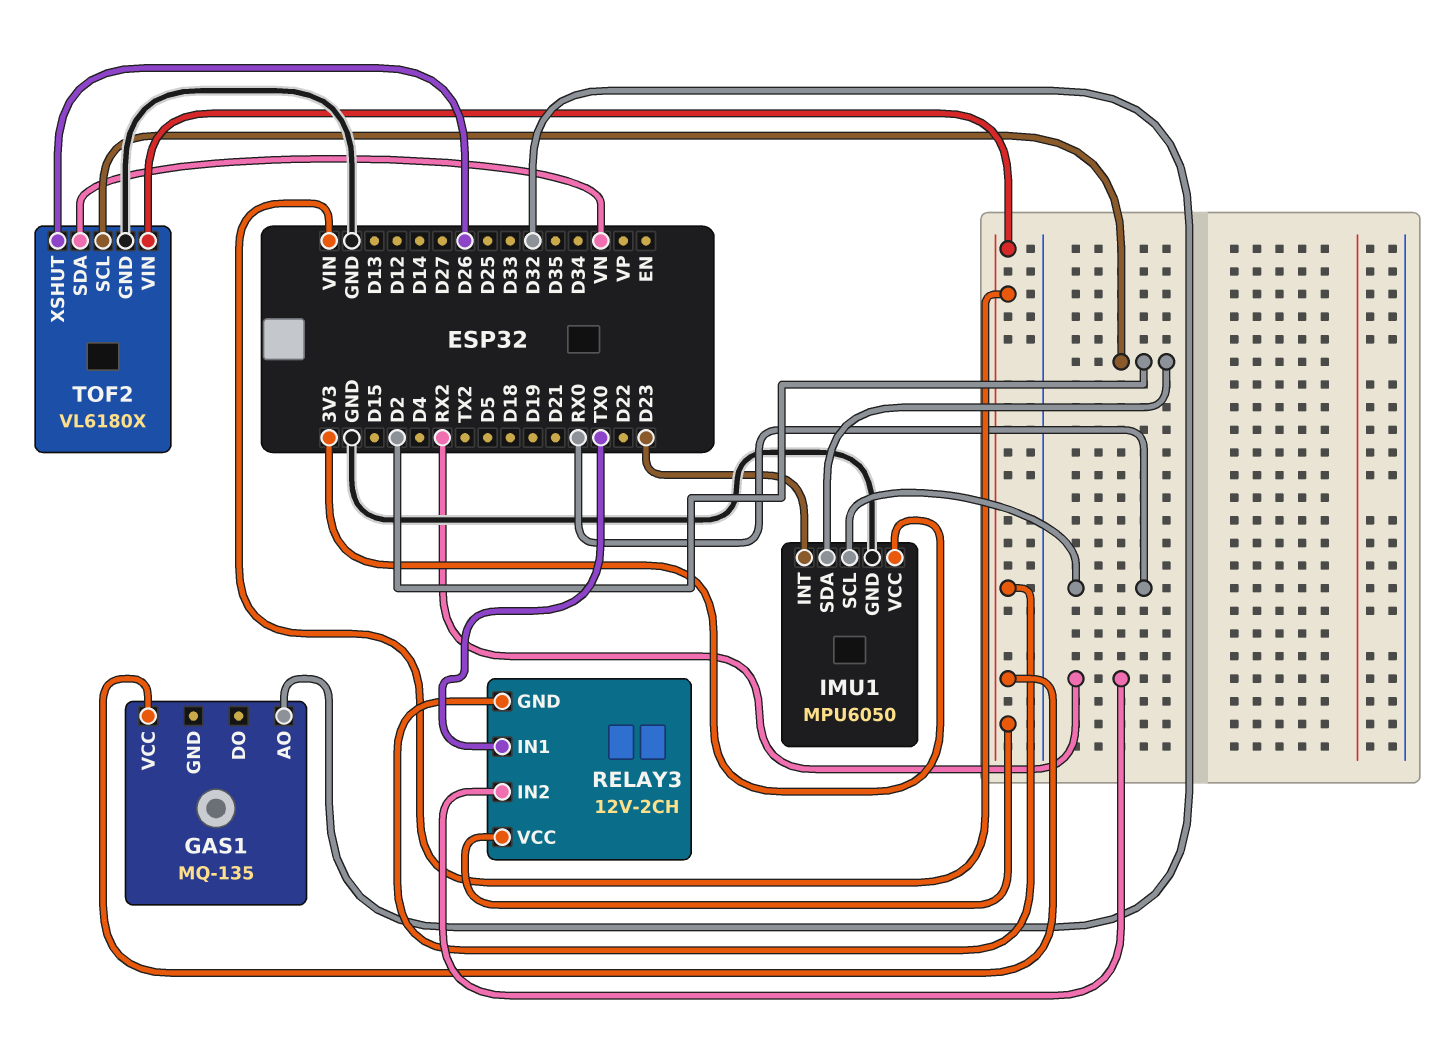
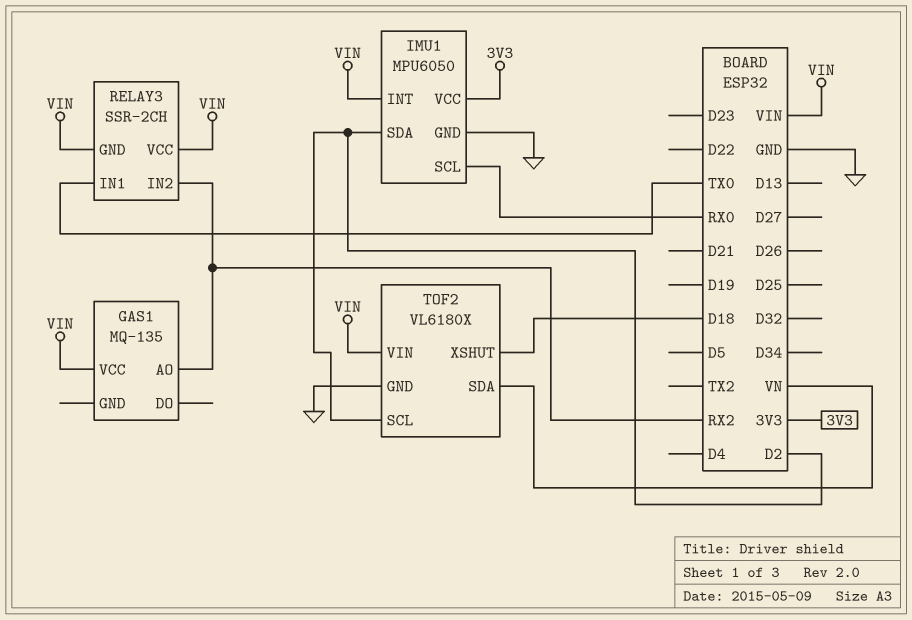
GAS1 pin AO: D32 -> RX2
IMU1 pin INT: D23 -> VIN
RELAY3: 12V-2CH -> SSR-2CH
TOF2 pin XSHUT: D26 -> D18

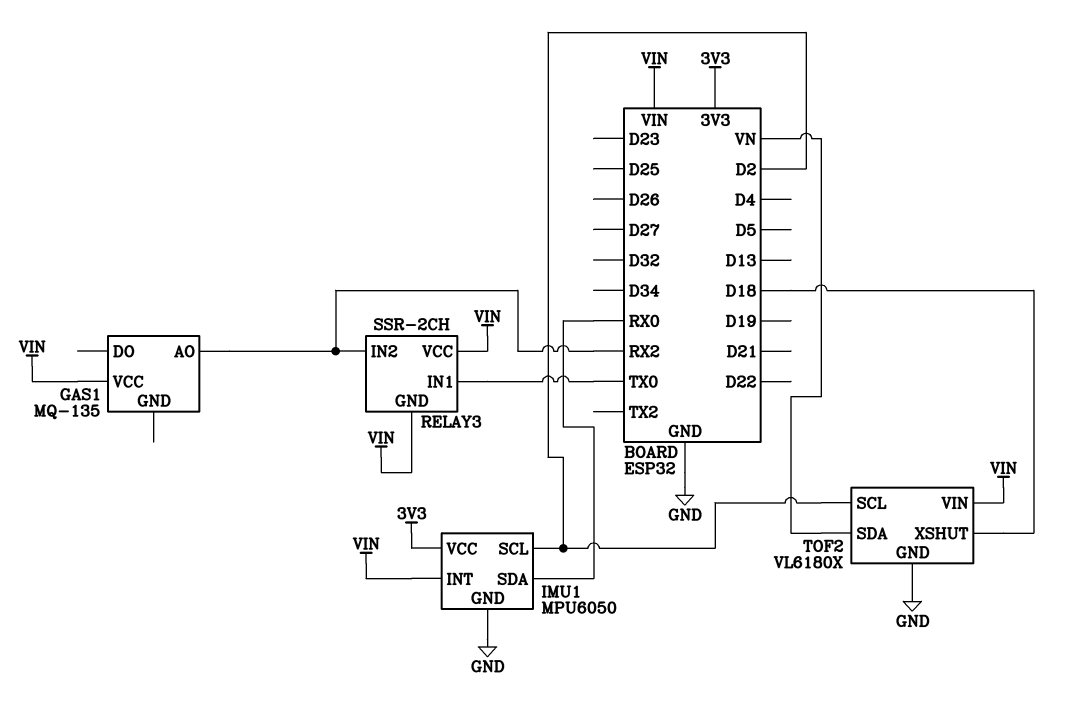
IMU1 pin SCL: RX0 -> D2
IMU1 pin SDA: D2 -> RX0

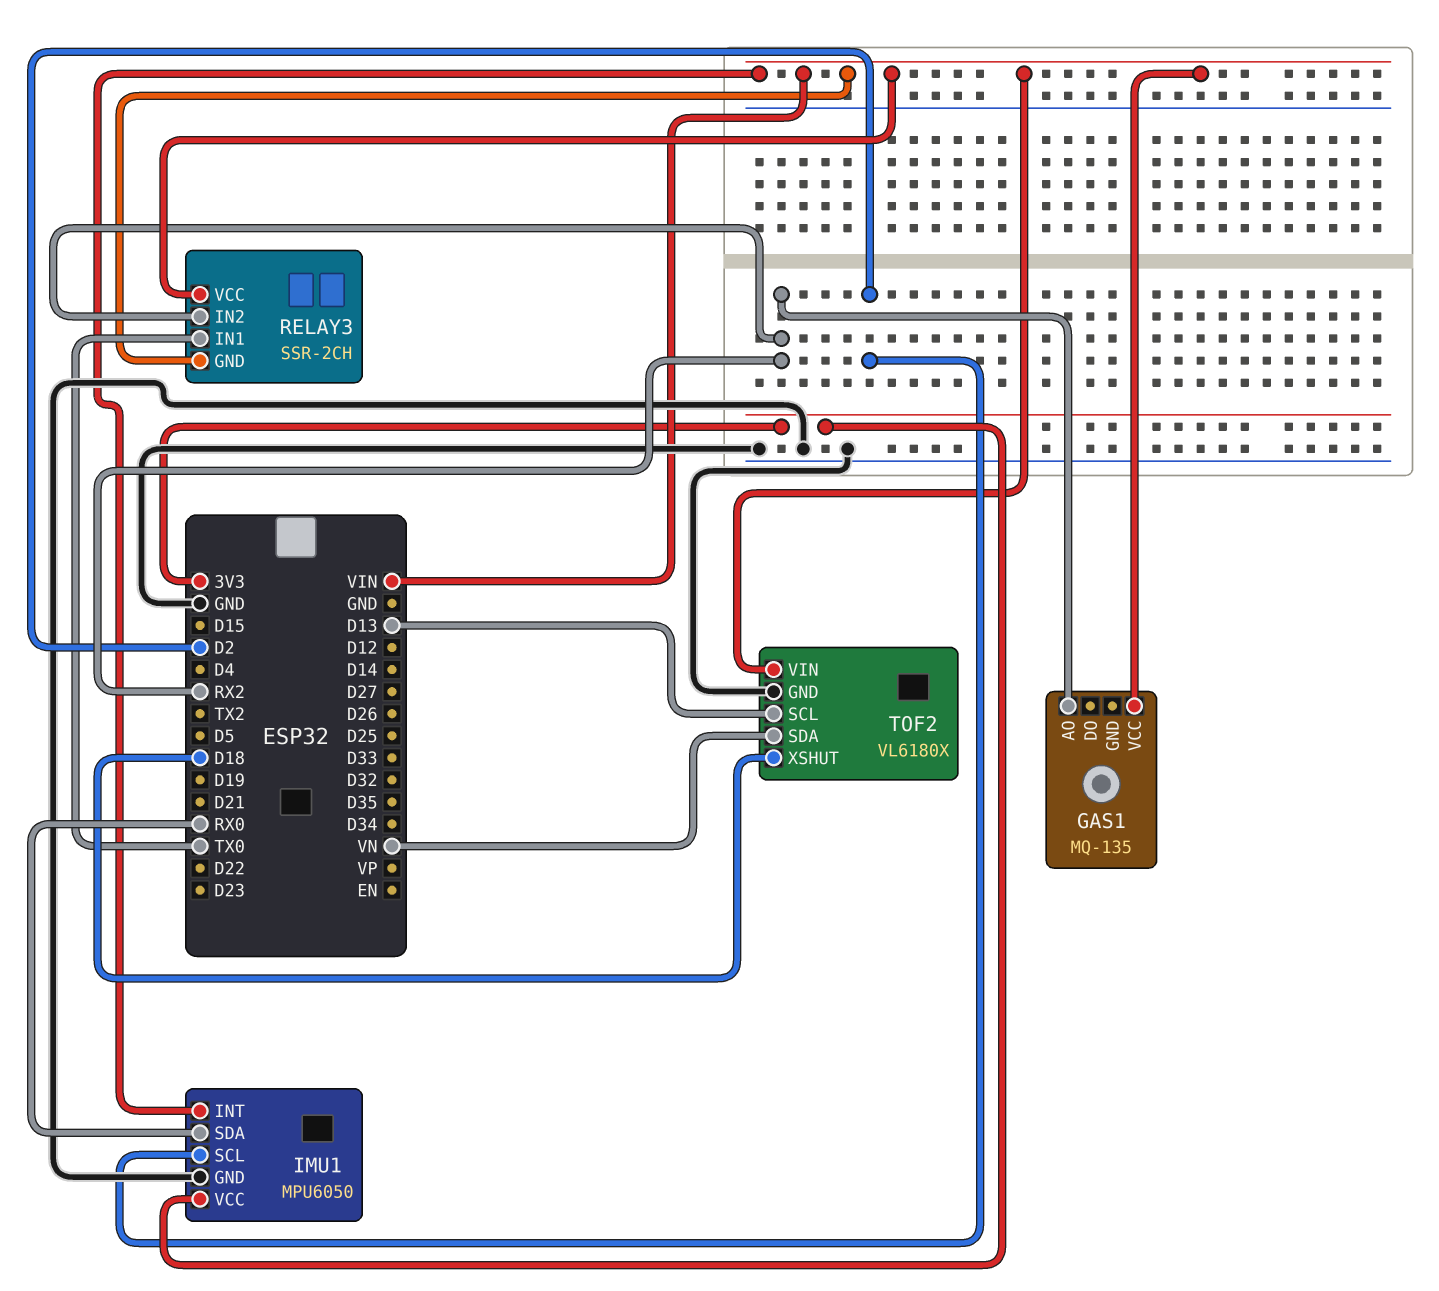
TOF2 pin SCL: D2 -> D13

